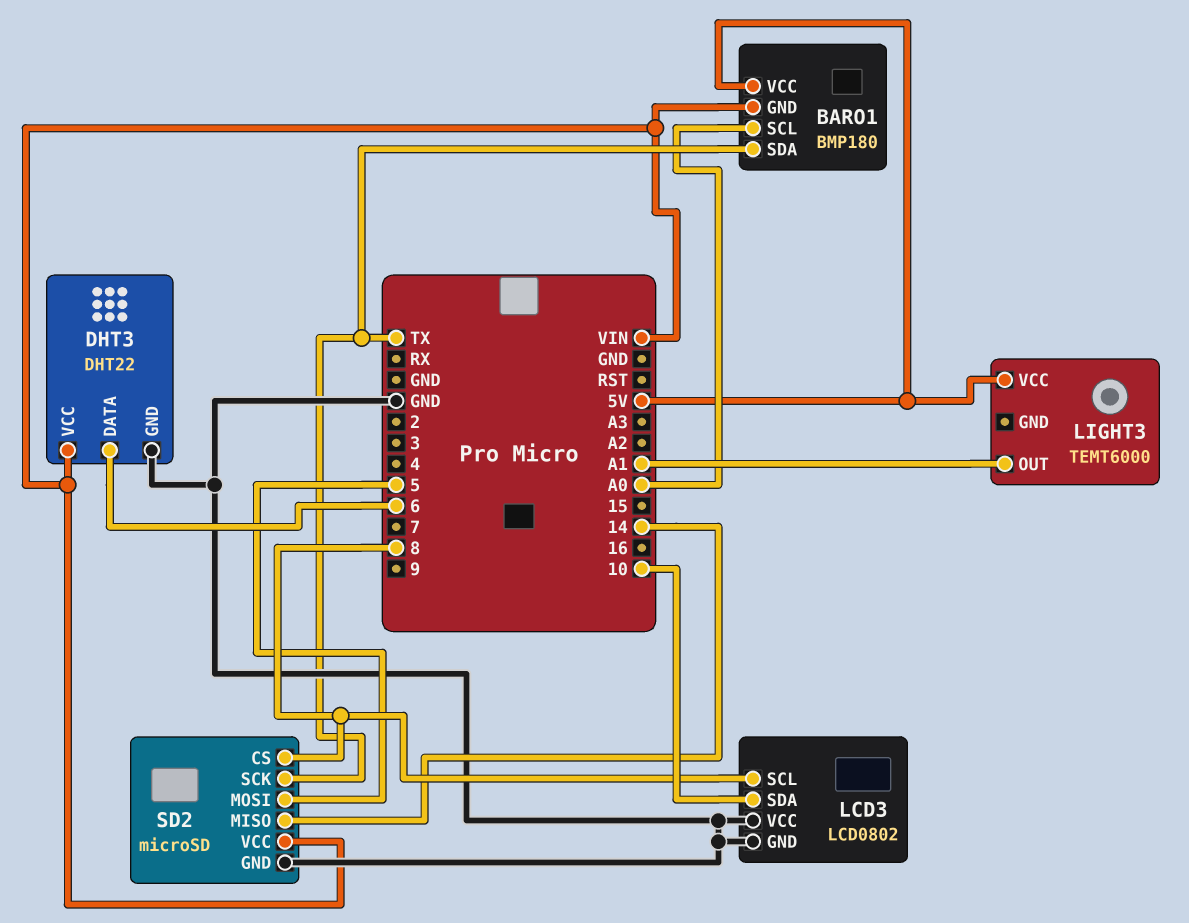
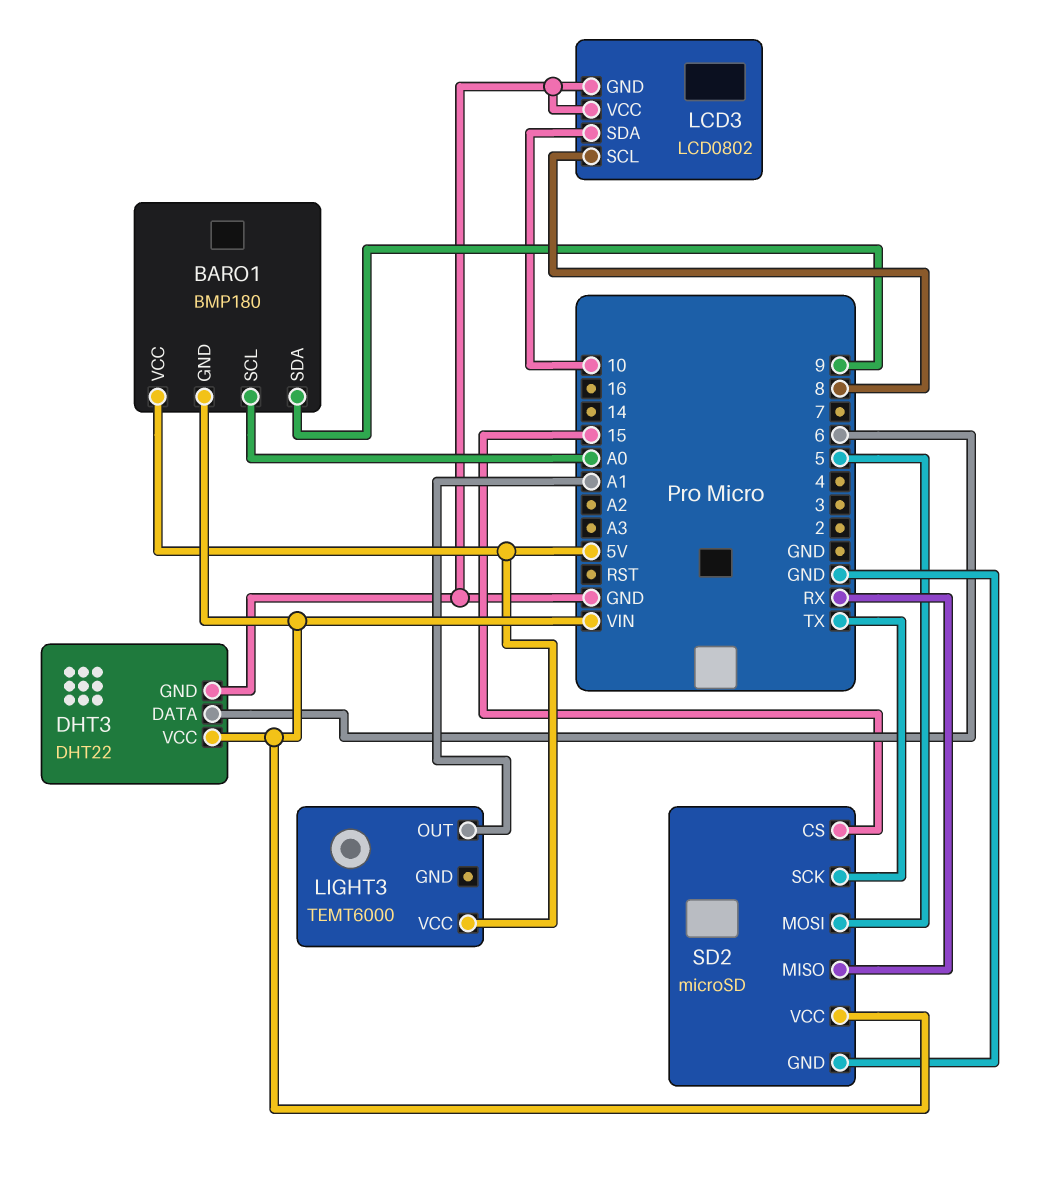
BARO1 pin SDA: TX -> 9
SD2 pin CS: 8 -> 15
SD2 pin MISO: 14 -> RX

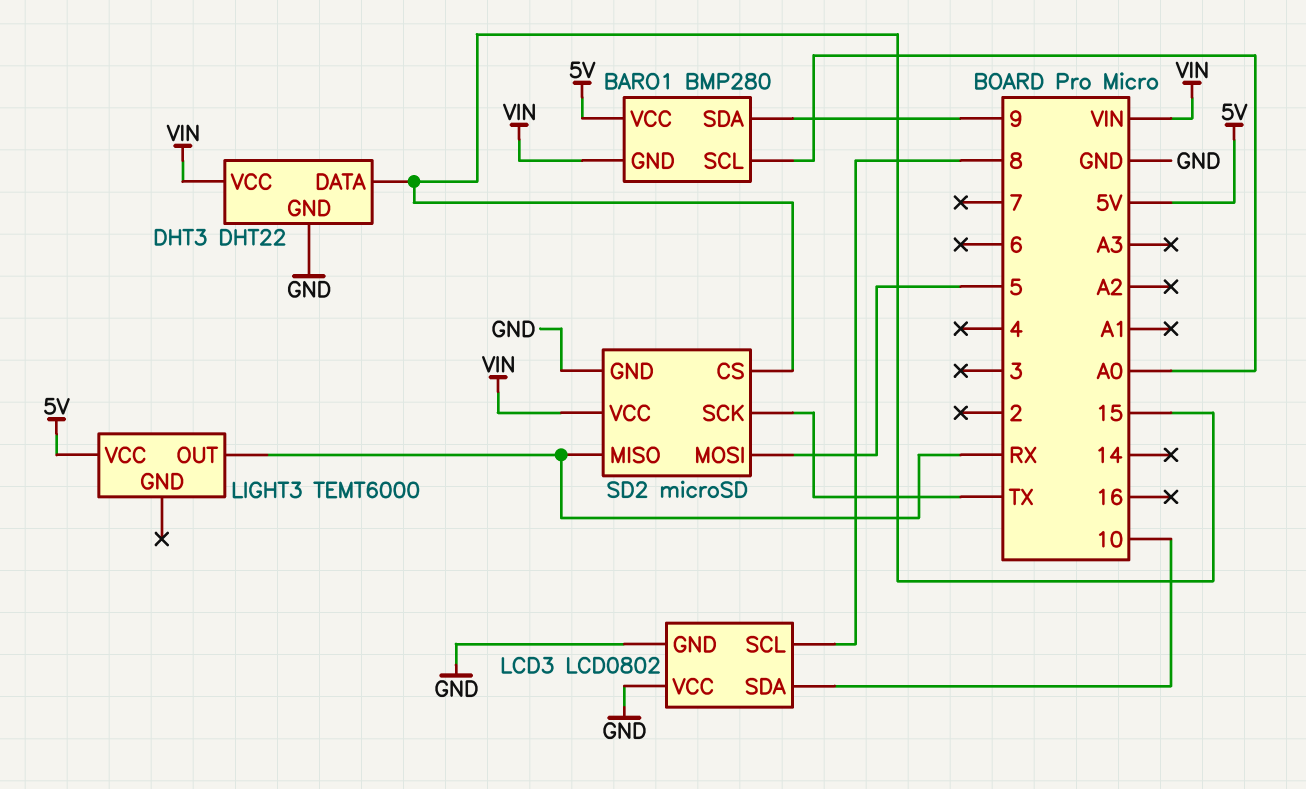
BARO1: BMP180 -> BMP280
DHT3 pin DATA: 6 -> 15
LIGHT3 pin OUT: A1 -> RX

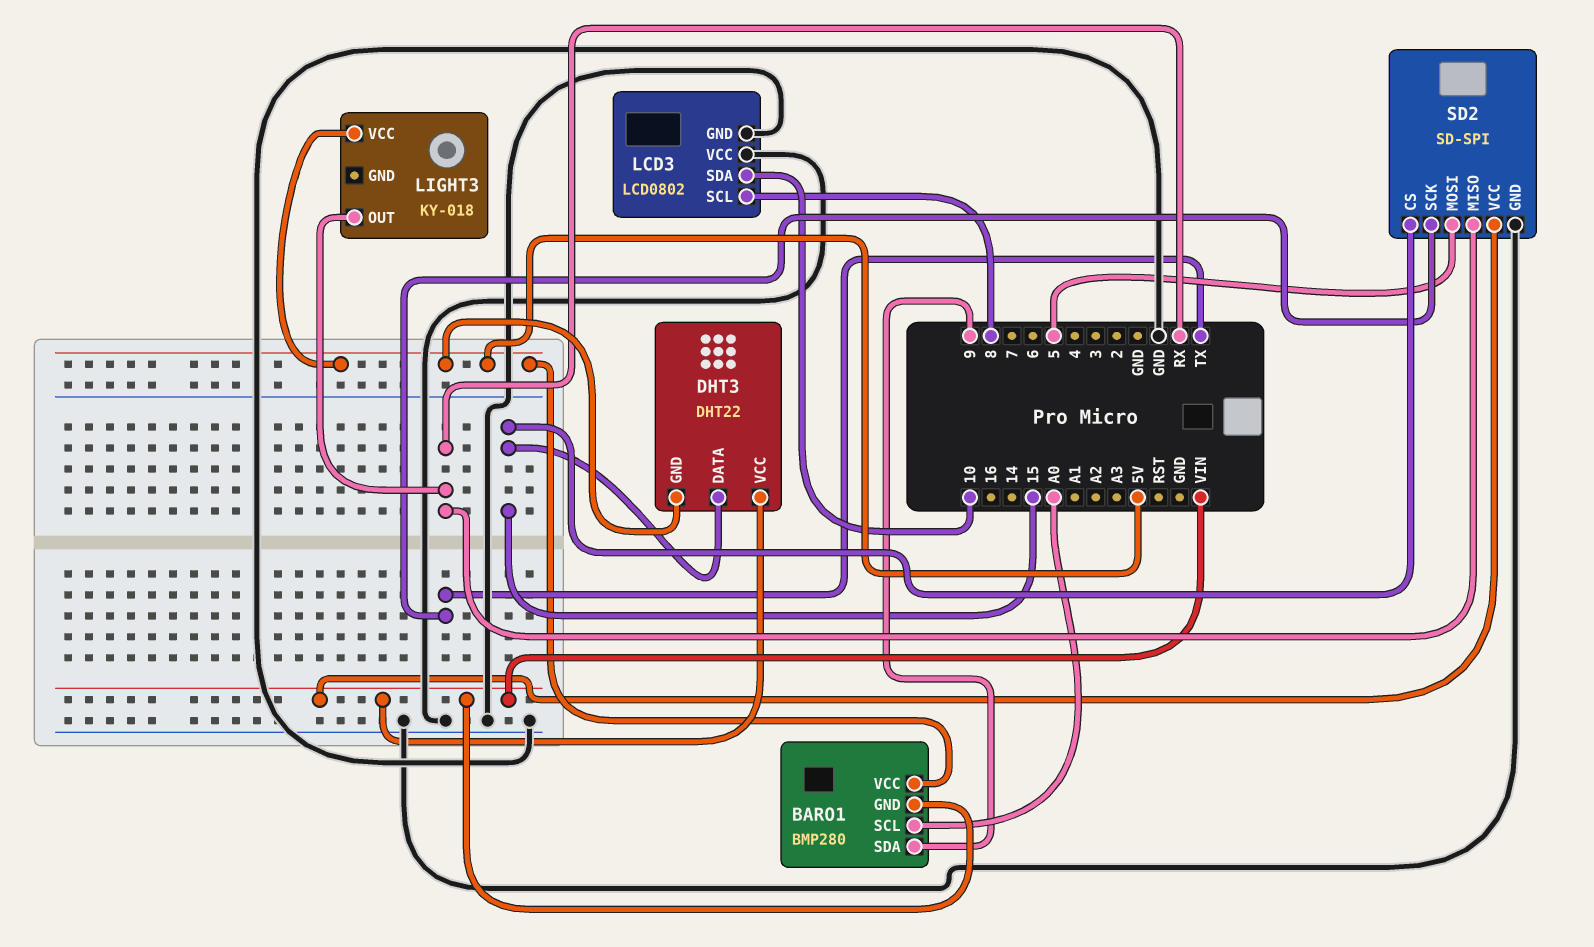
DHT3 pin GND: GND -> 5V
LIGHT3: TEMT6000 -> KY-018
SD2: microSD -> SD-SPI

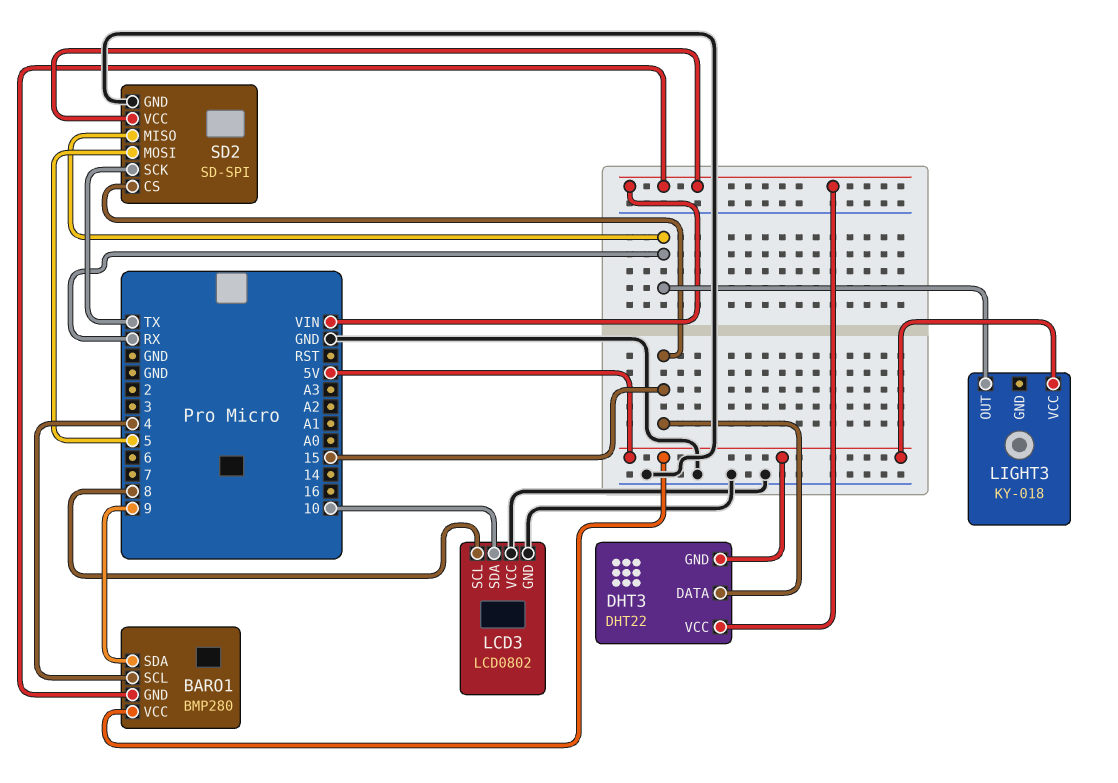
BARO1 pin SCL: A0 -> 4

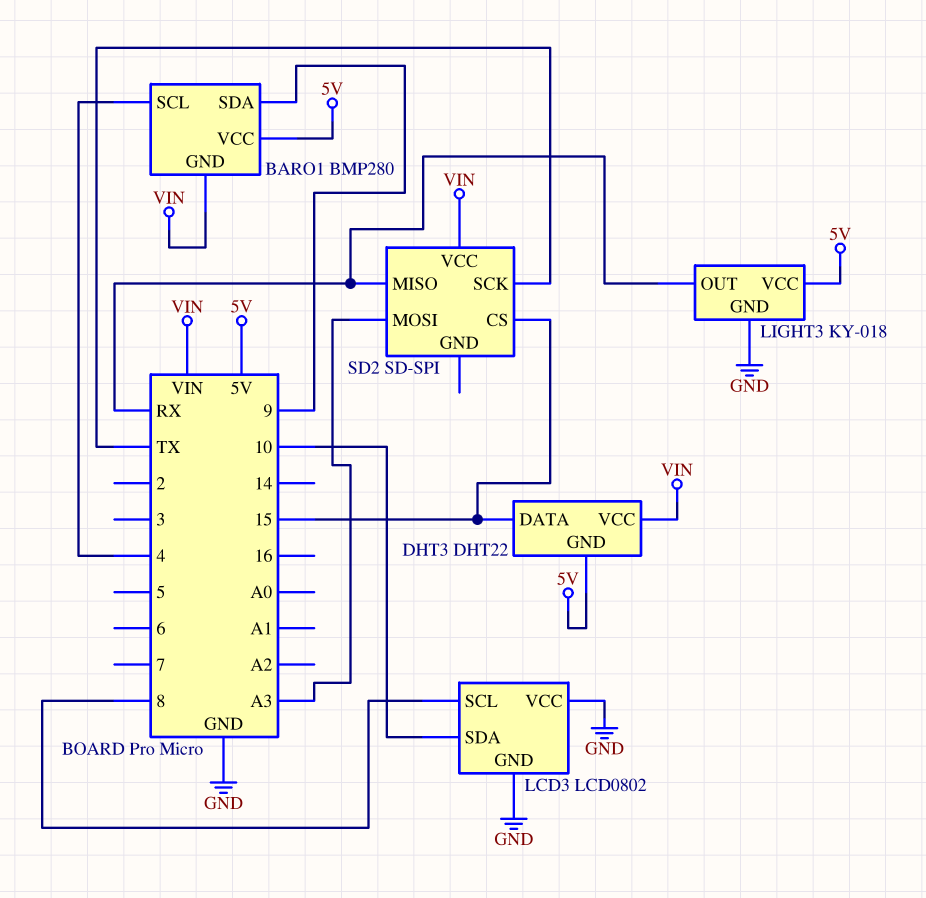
LIGHT3 pin GND: none -> GND
SD2 pin GND: GND -> none
SD2 pin MOSI: 5 -> A3

